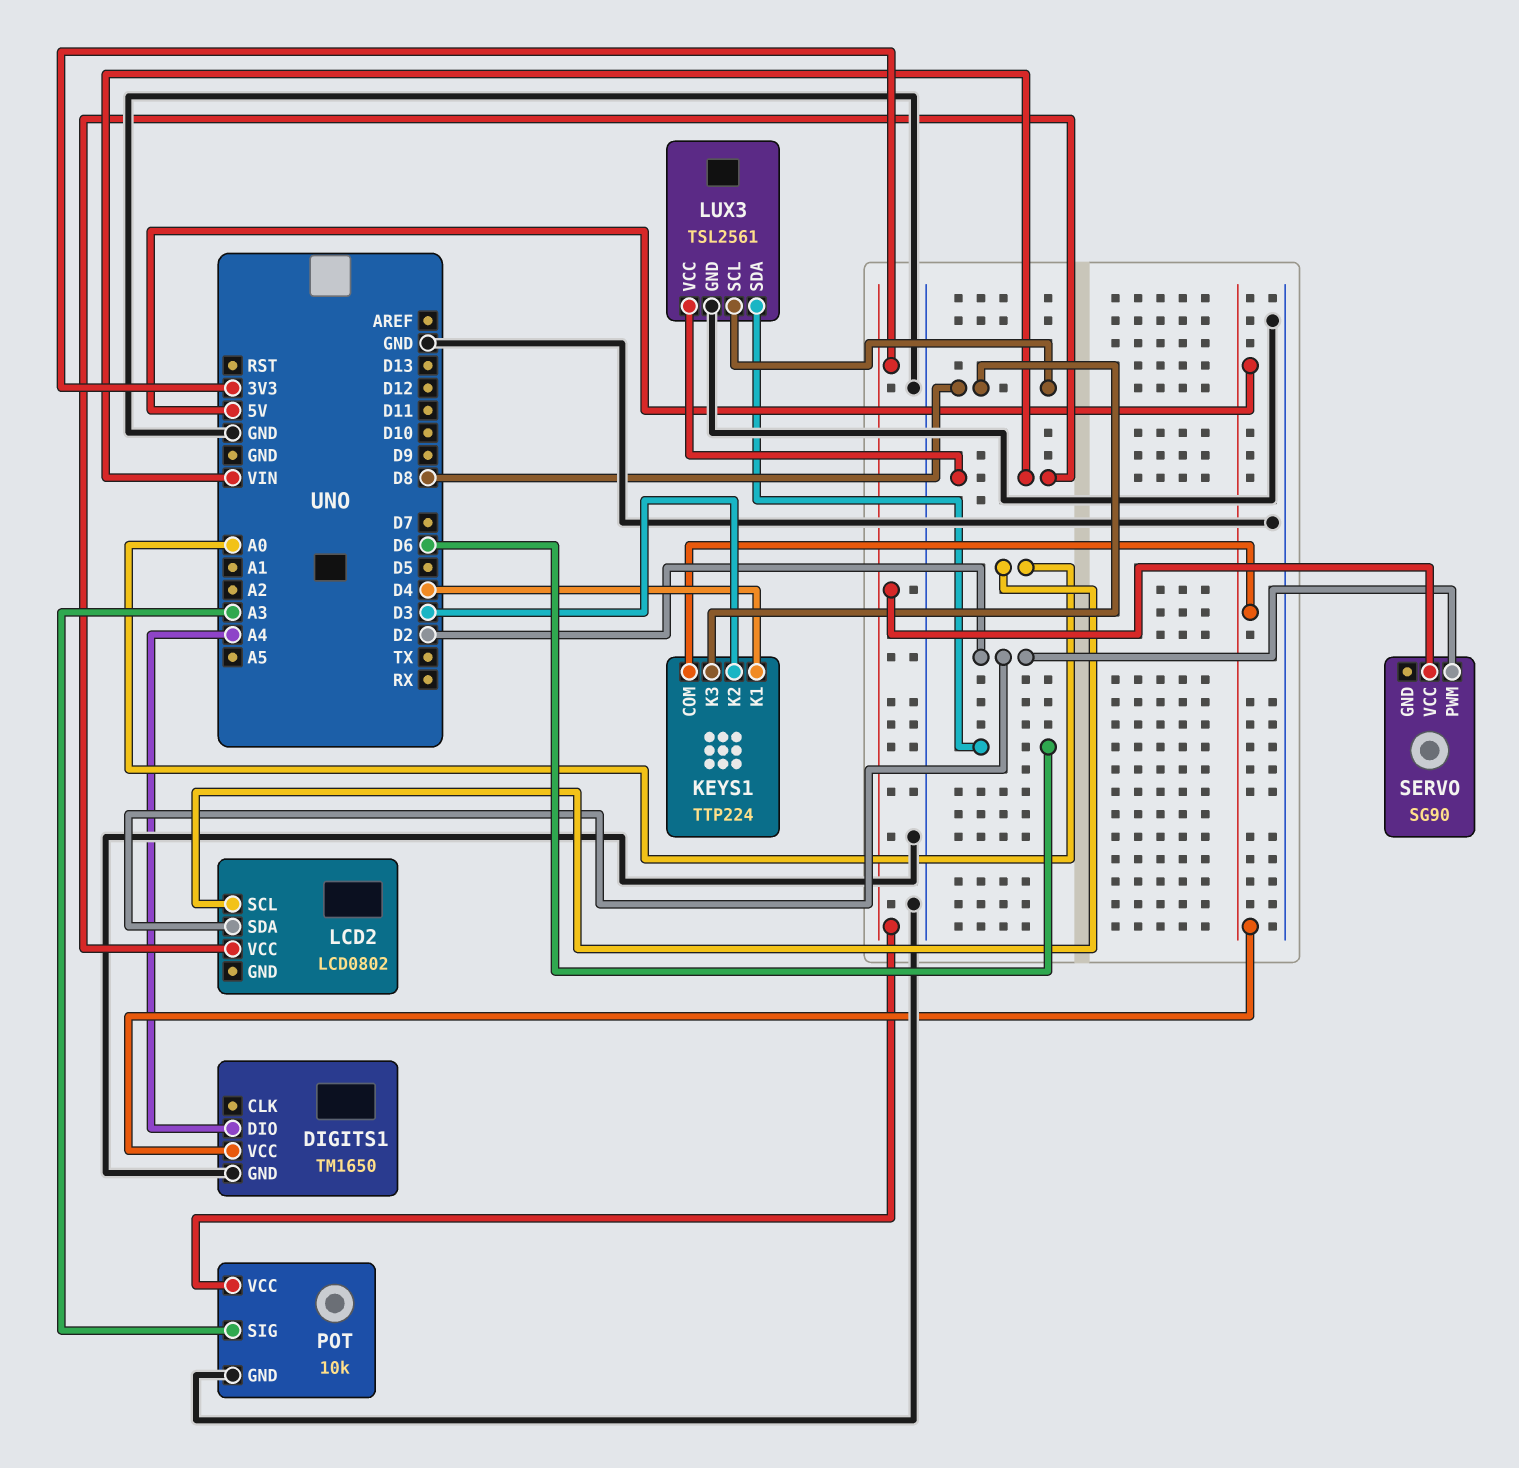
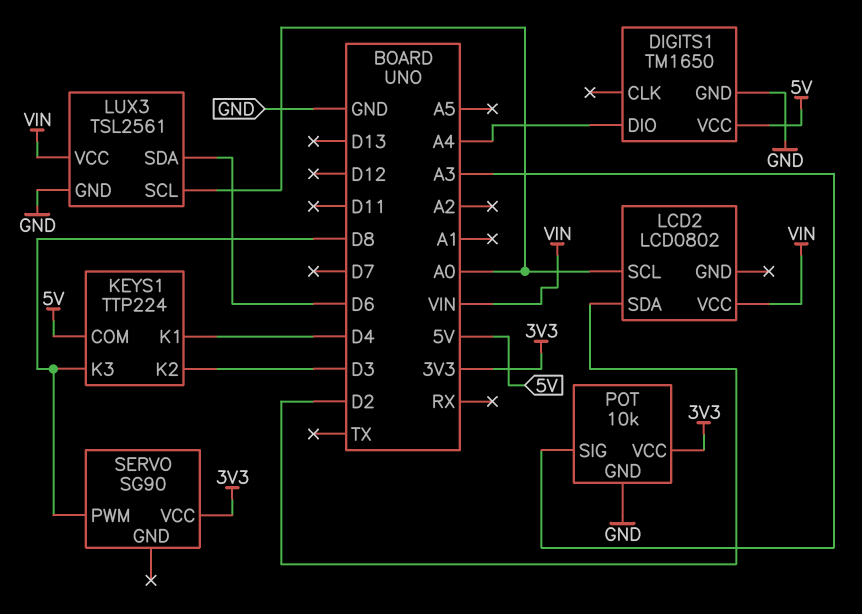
LUX3 pin SCL: D8 -> A0
SERVO pin PWM: D2 -> D8

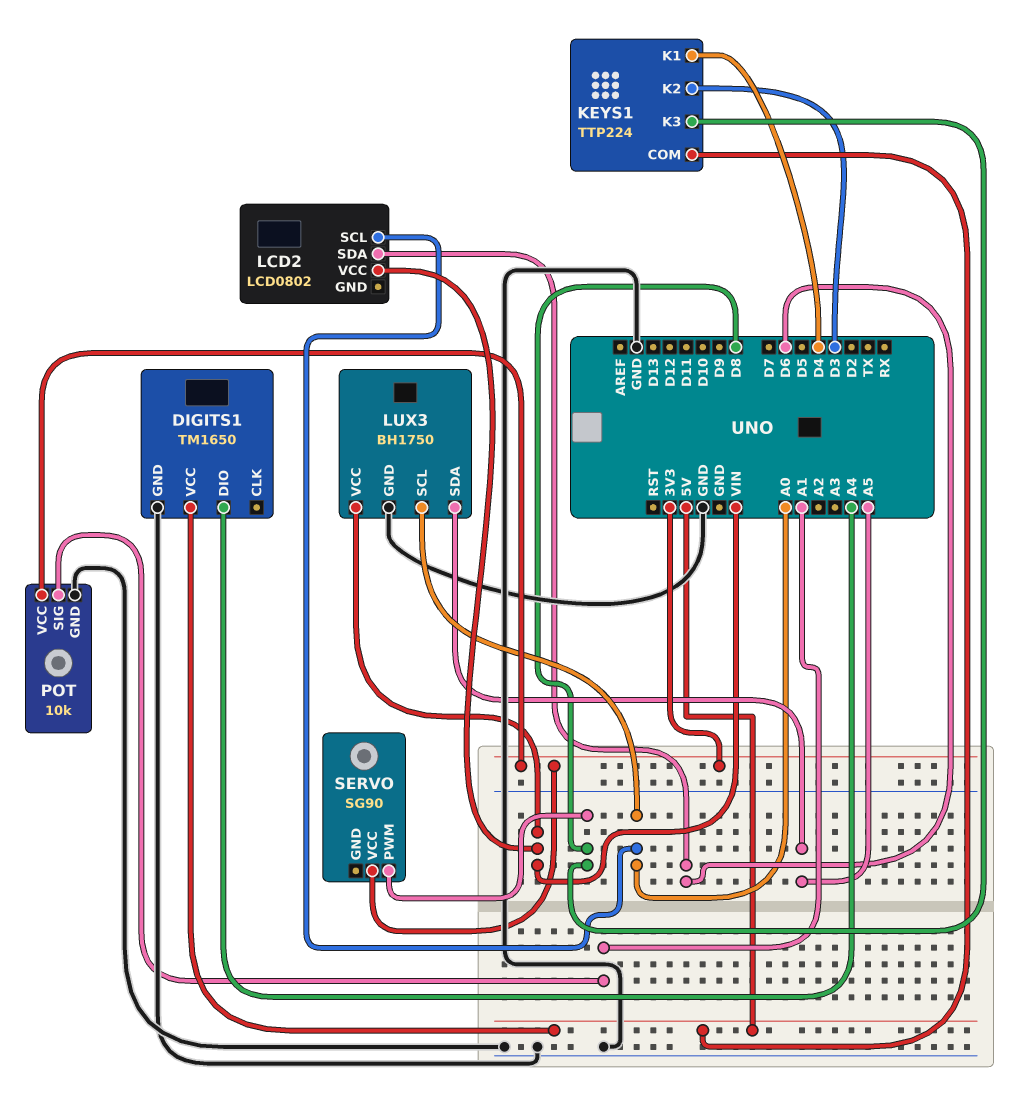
LCD2 pin SDA: D2 -> D6
LUX3: TSL2561 -> BH1750
LUX3 pin SDA: D6 -> A5
POT pin SIG: A3 -> A1

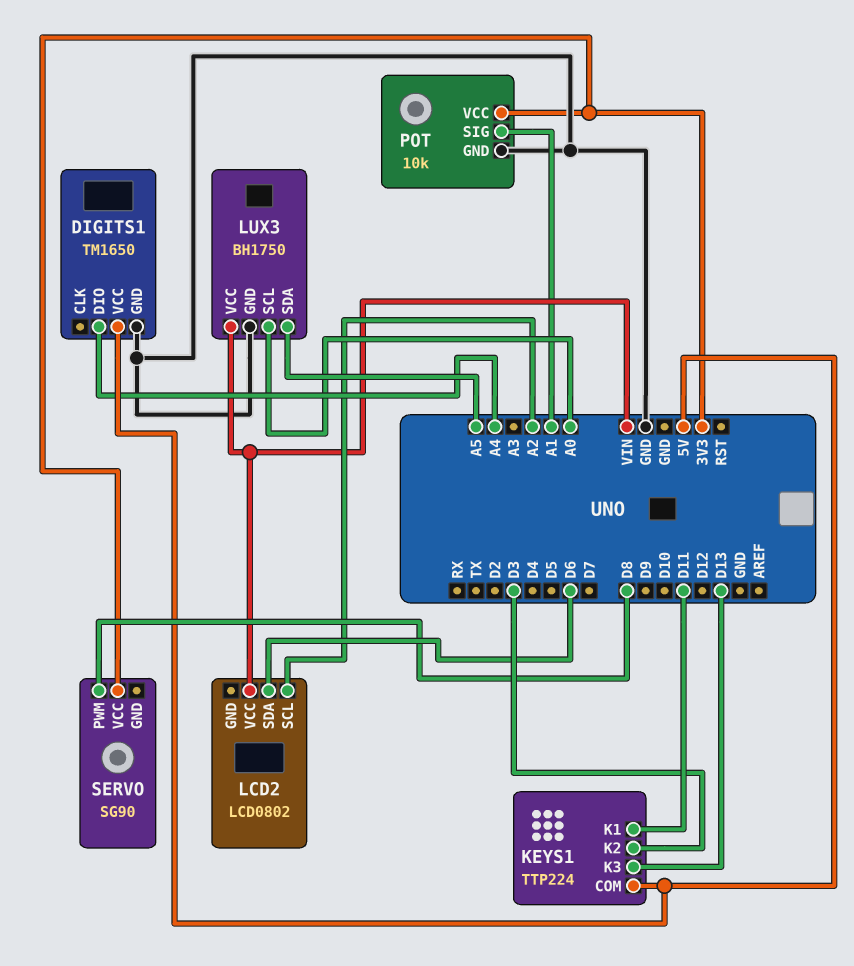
KEYS1 pin K1: D4 -> D11
KEYS1 pin K3: D8 -> D13
LCD2 pin SCL: A0 -> A2

